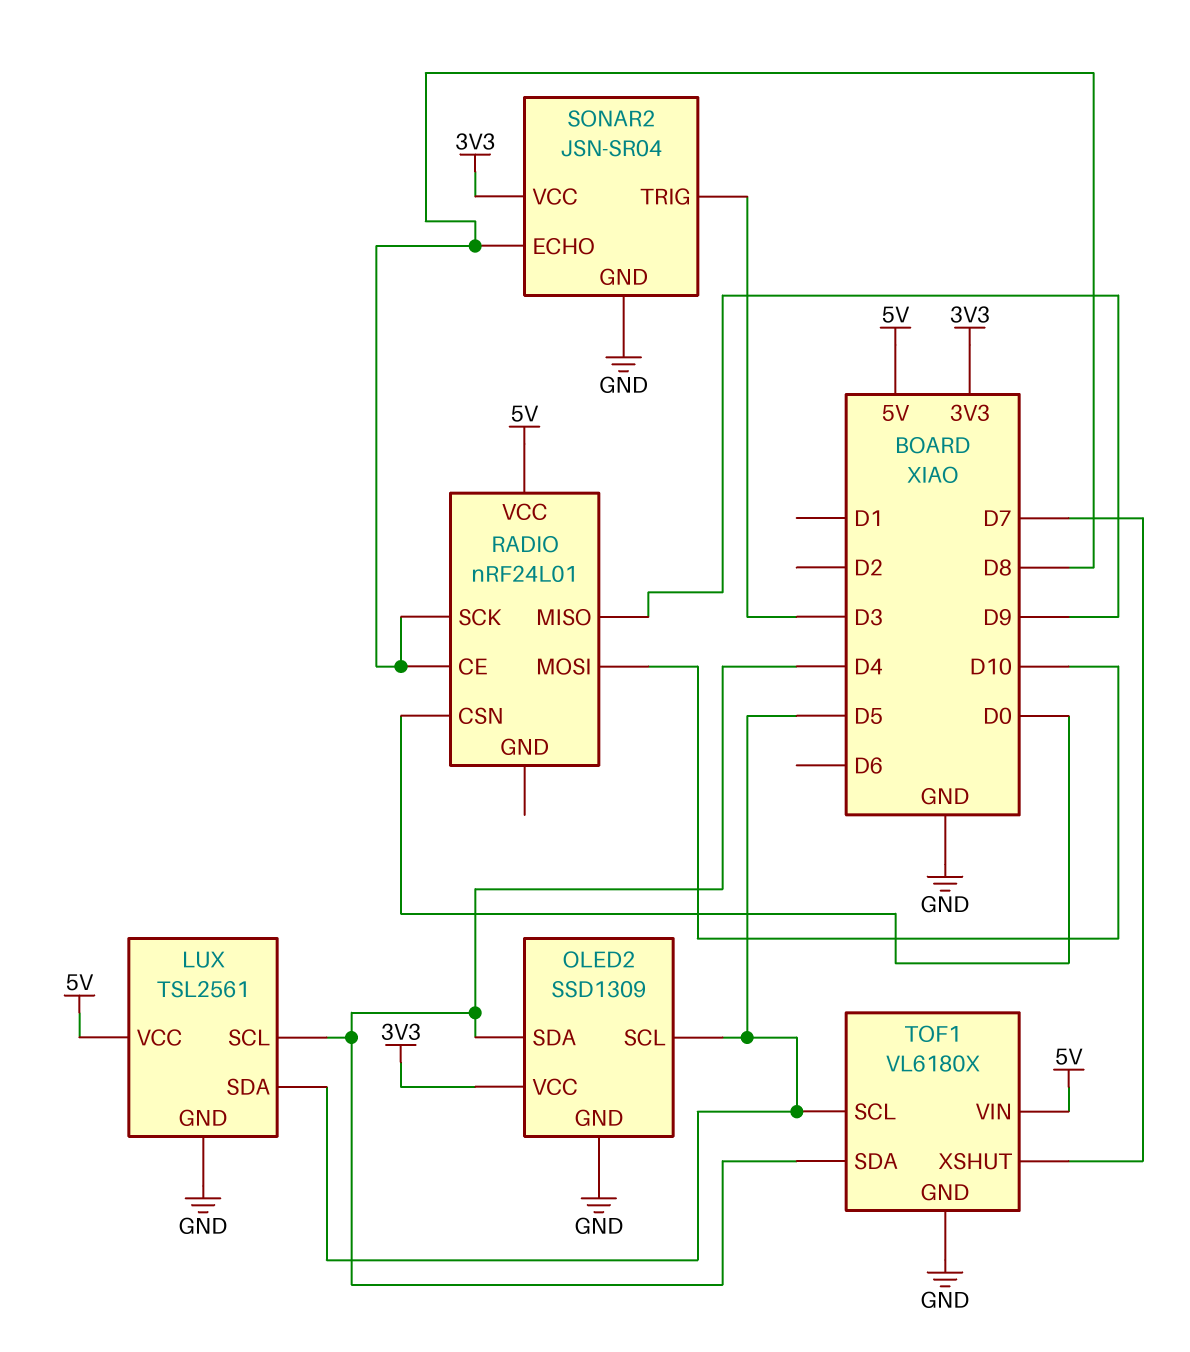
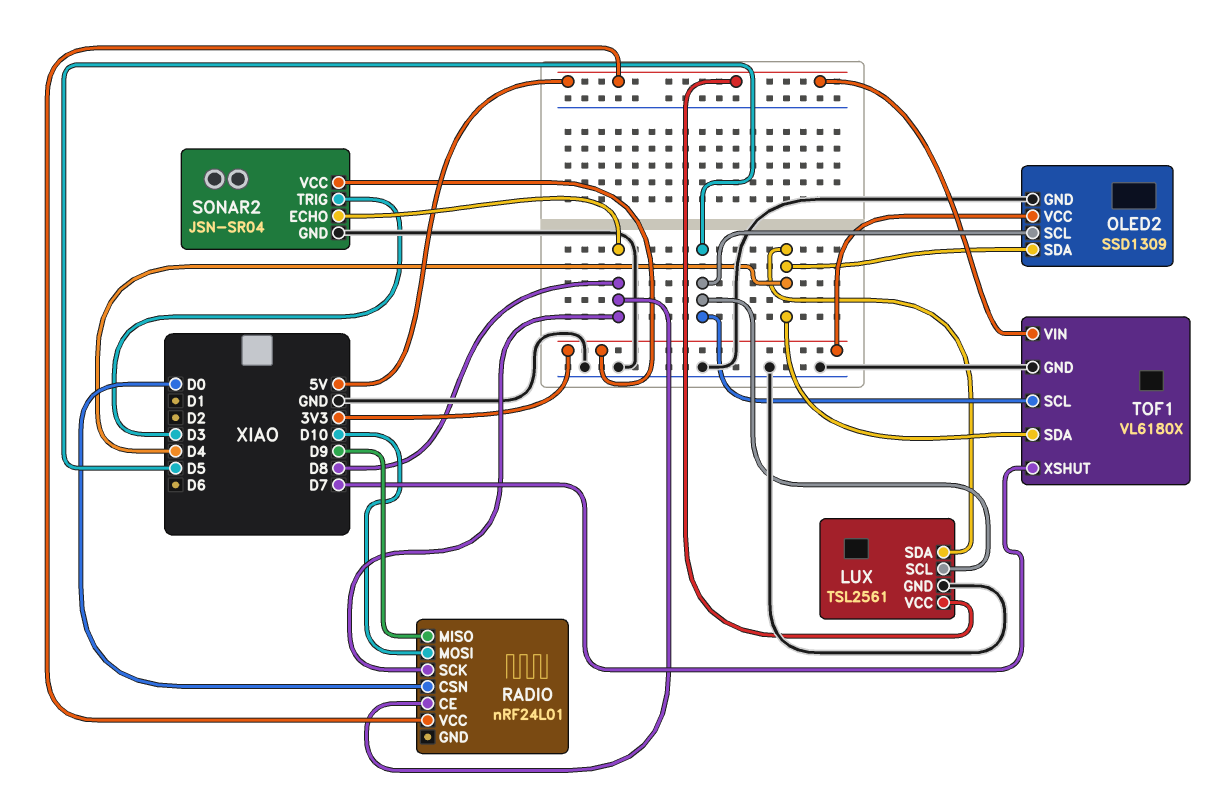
LUX pin SCL: D4 -> D5
LUX pin SDA: D5 -> D4

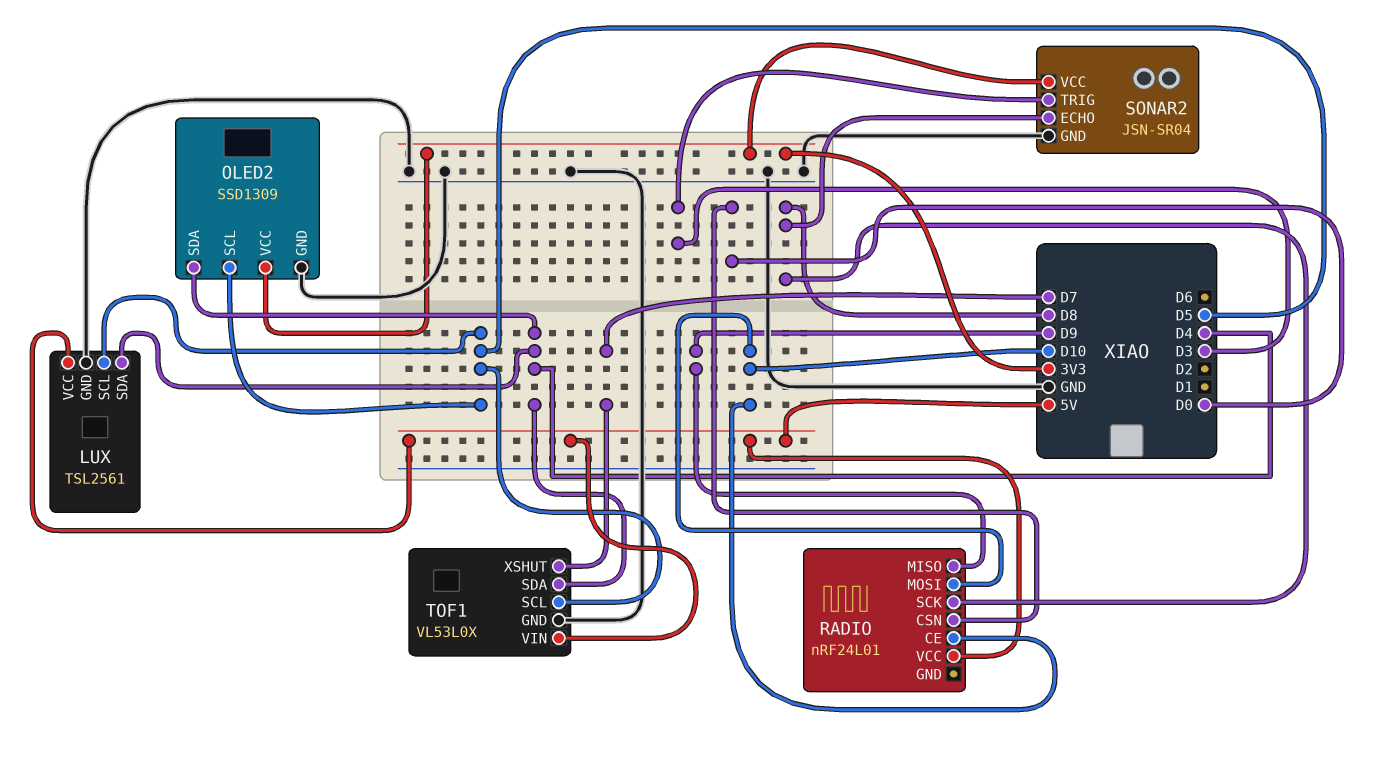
RADIO pin CE: D8 -> D10
TOF1: VL6180X -> VL53L0X

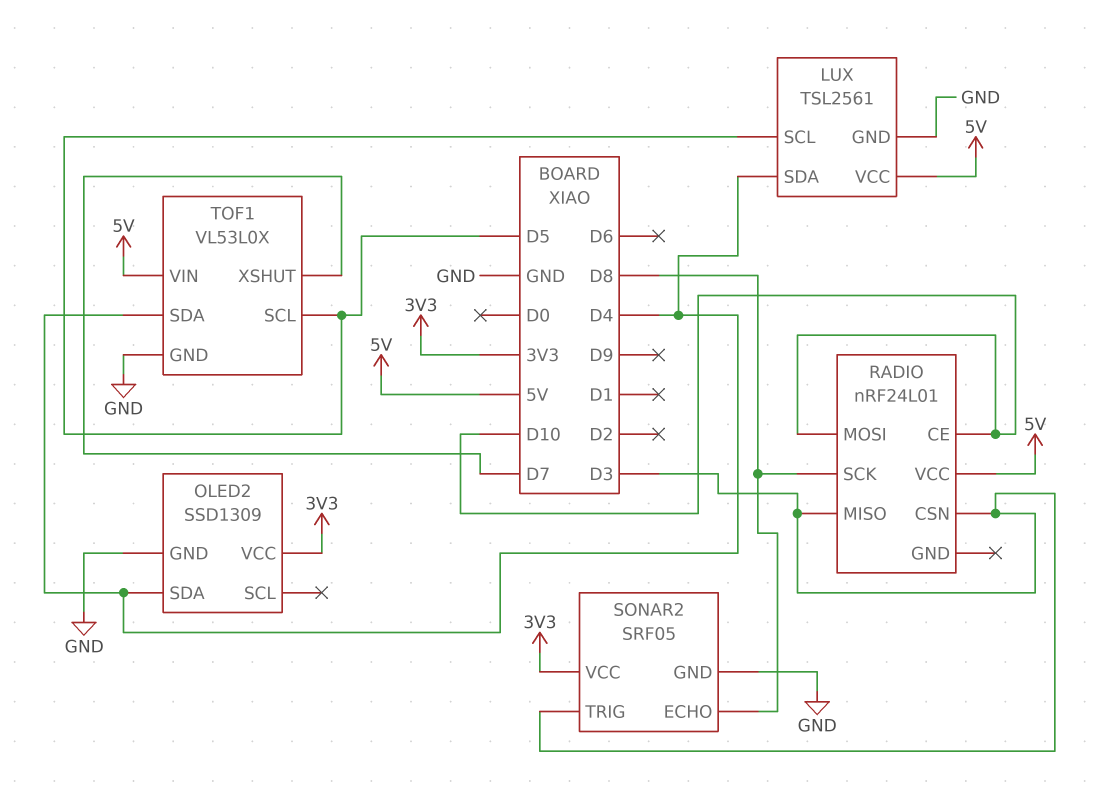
OLED2 pin SCL: D5 -> none
RADIO pin CSN: D0 -> D3
RADIO pin MISO: D9 -> D3
SONAR2: JSN-SR04 -> SRF05

